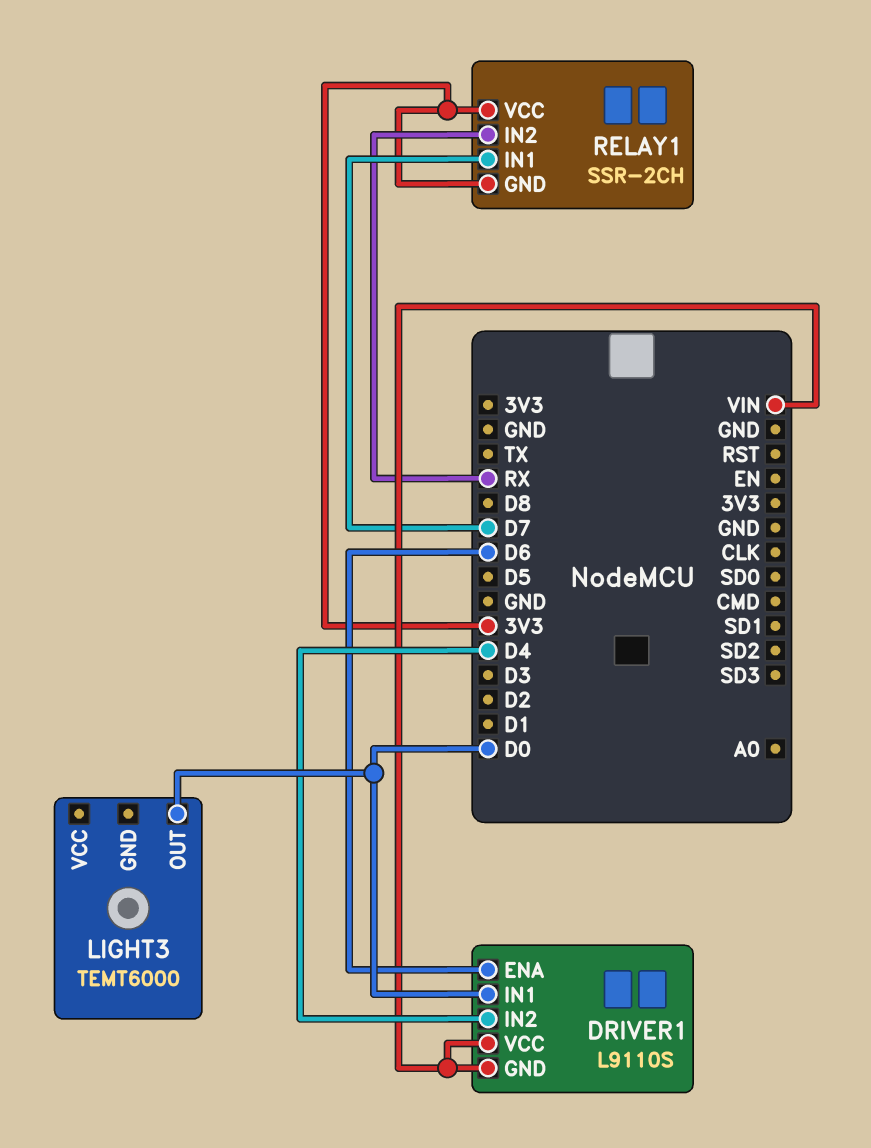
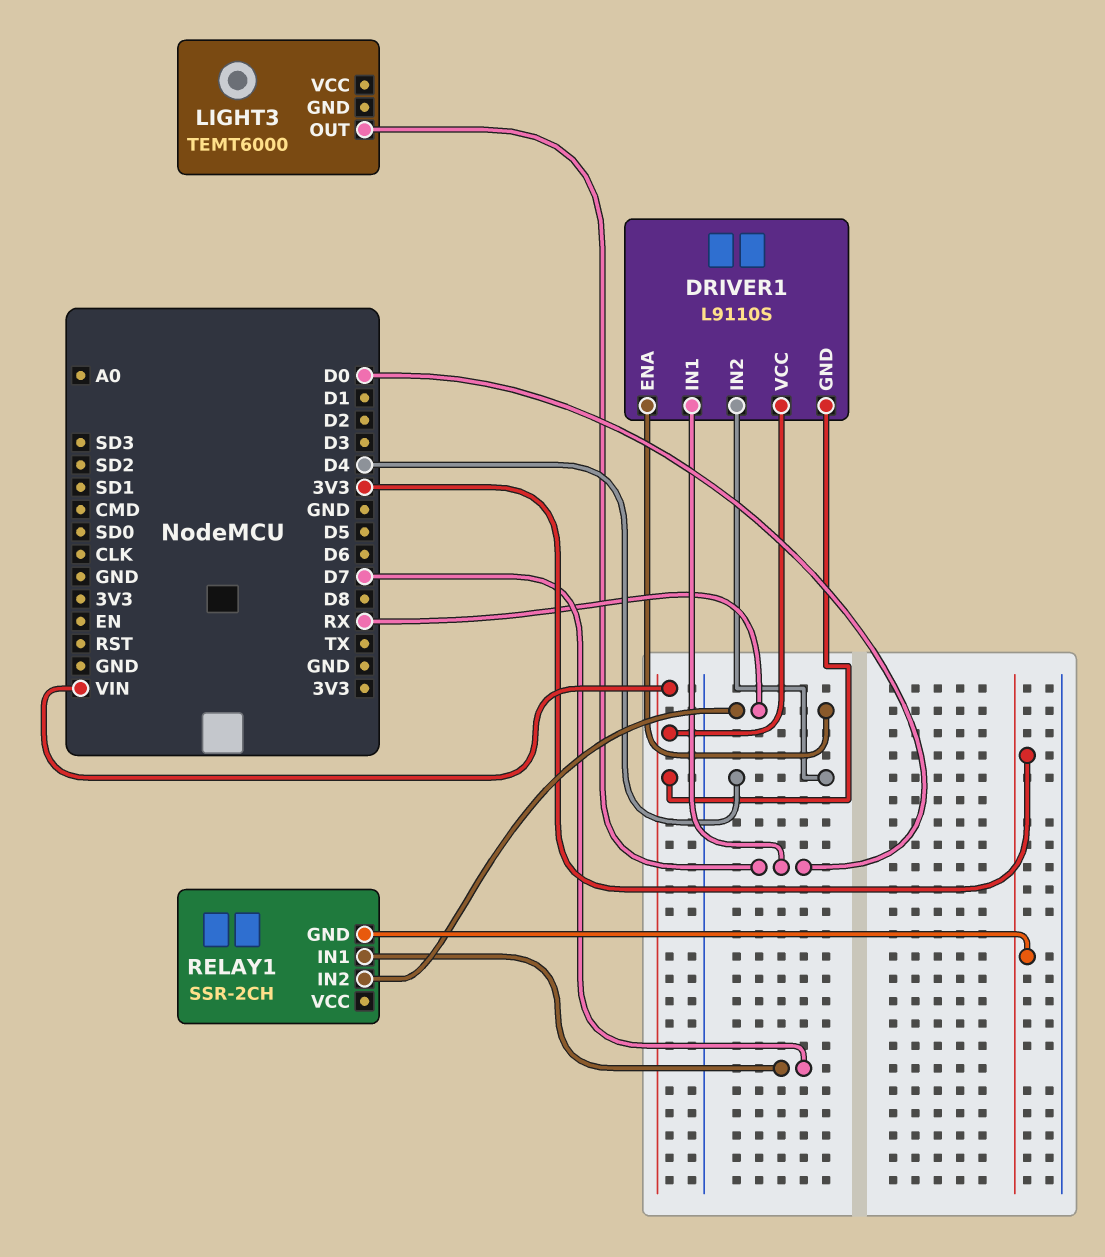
DRIVER1 pin ENA: D6 -> RX
RELAY1 pin VCC: 3V3 -> none

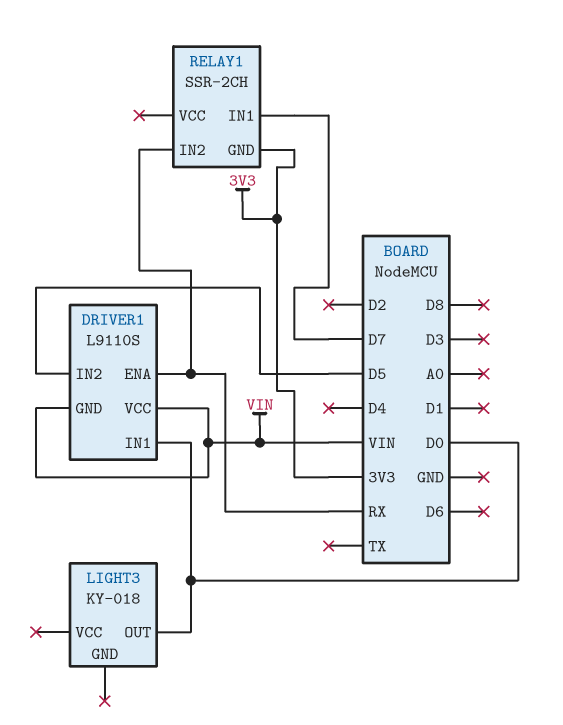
DRIVER1 pin IN2: D4 -> D5
LIGHT3: TEMT6000 -> KY-018

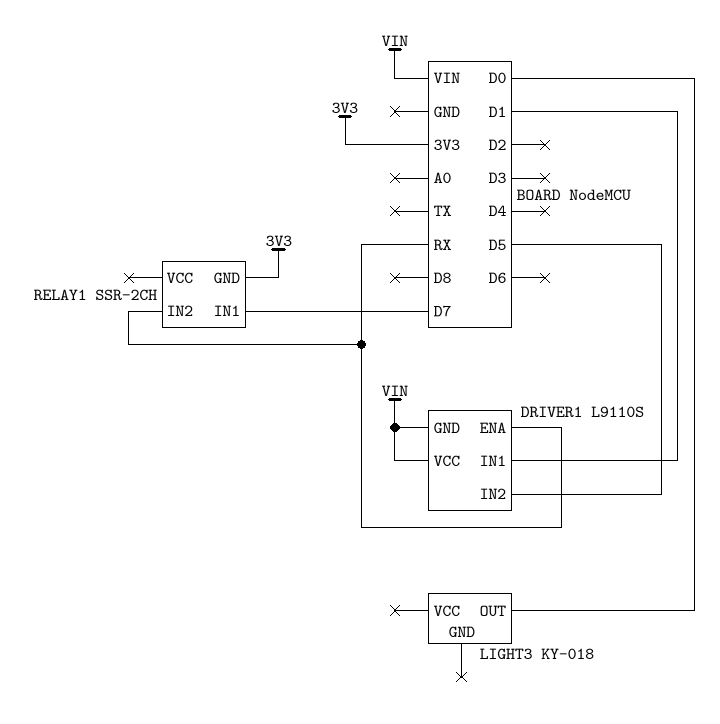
DRIVER1 pin IN1: D0 -> D1

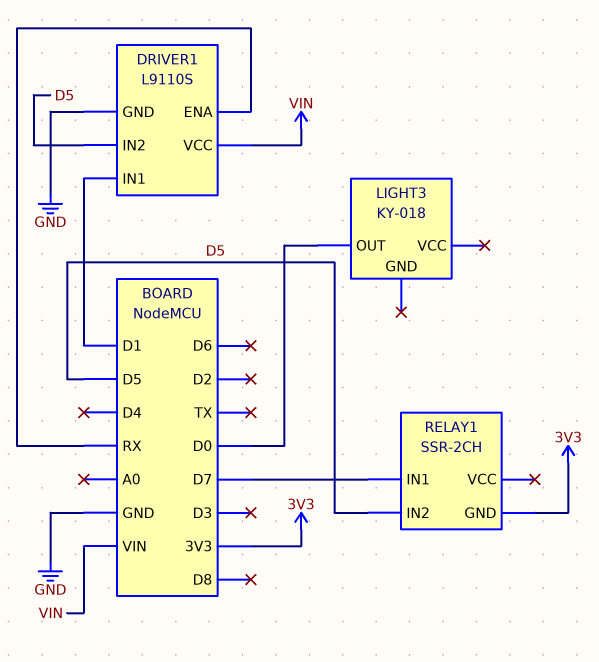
DRIVER1 pin GND: VIN -> GND
RELAY1 pin IN2: RX -> D5

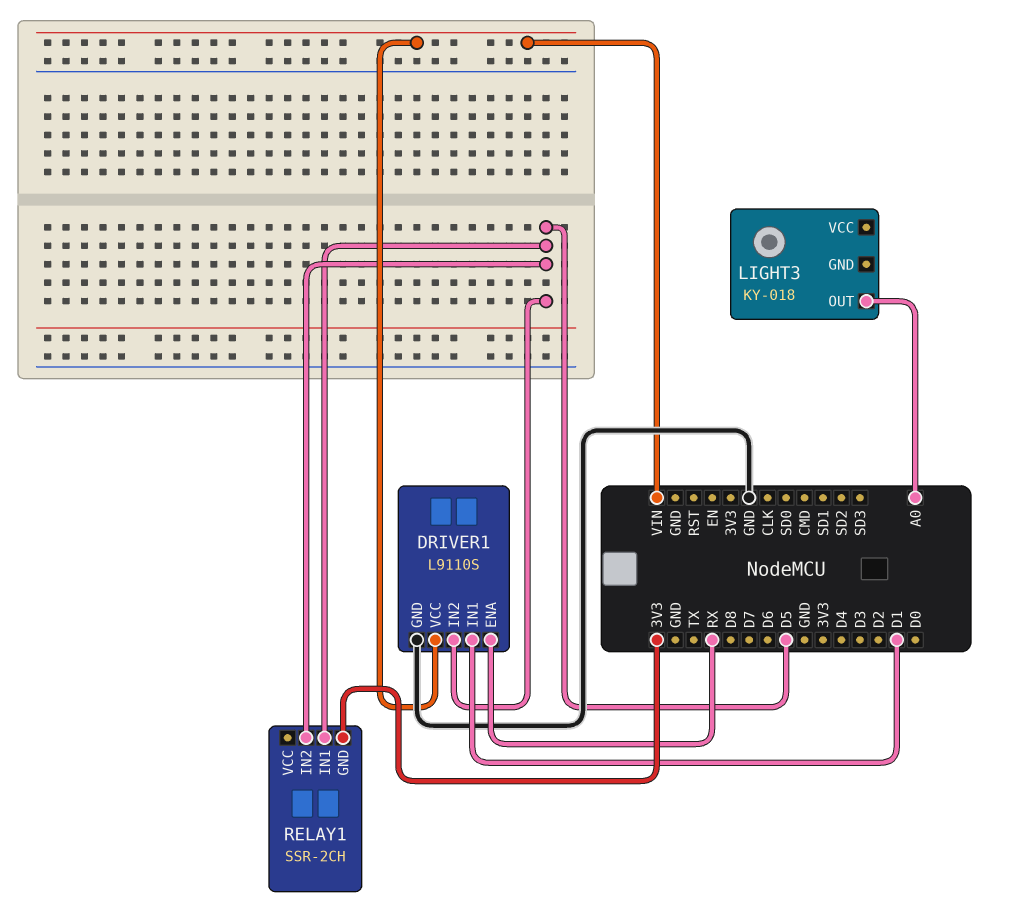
LIGHT3 pin OUT: D0 -> A0
RELAY1 pin IN1: D7 -> D5

